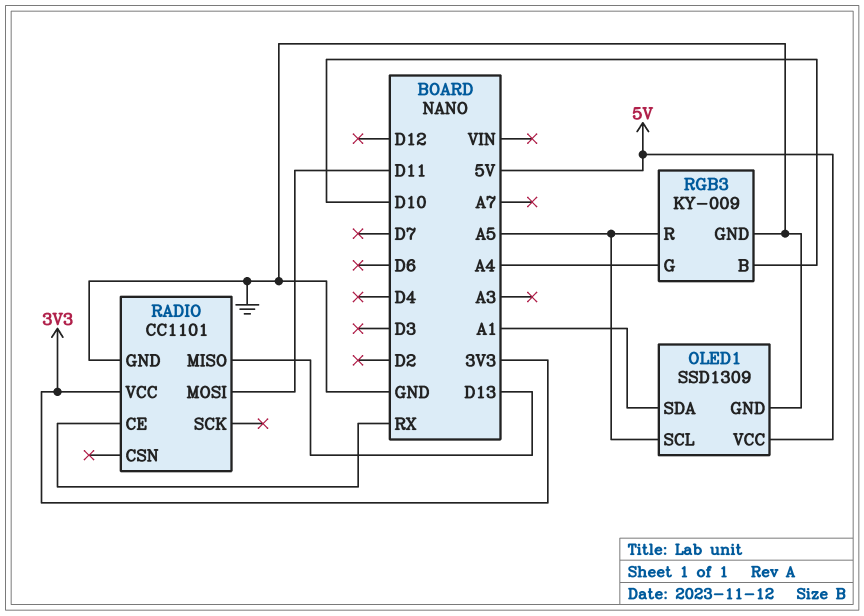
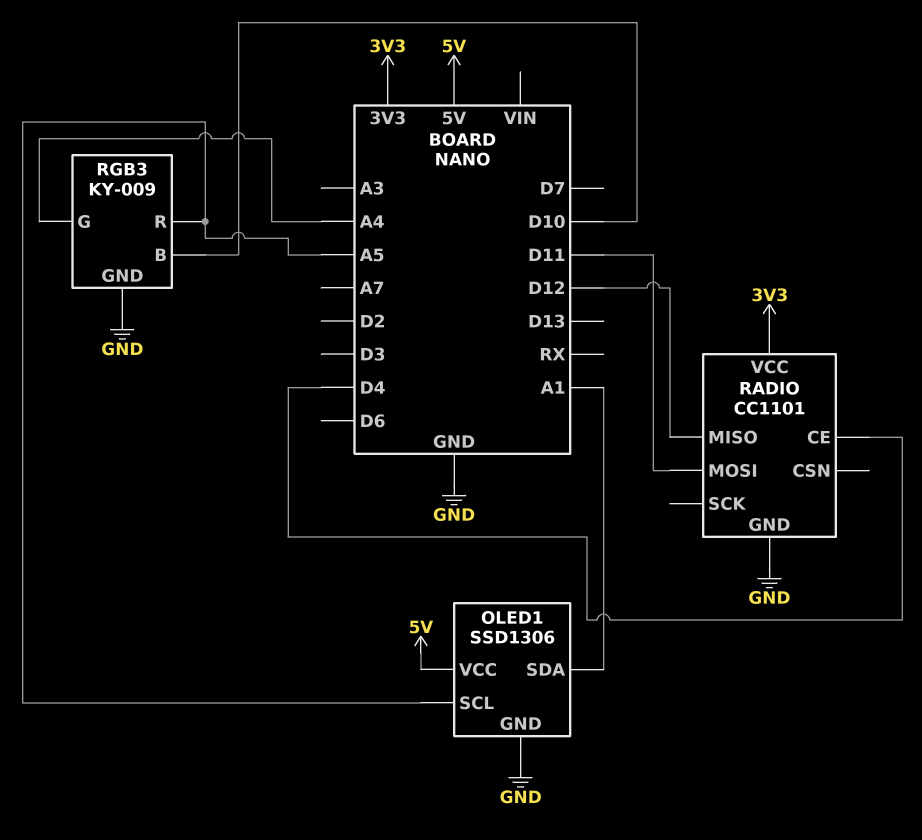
OLED1: SSD1309 -> SSD1306
RADIO pin CE: RX -> D4
RADIO pin MISO: D13 -> D12

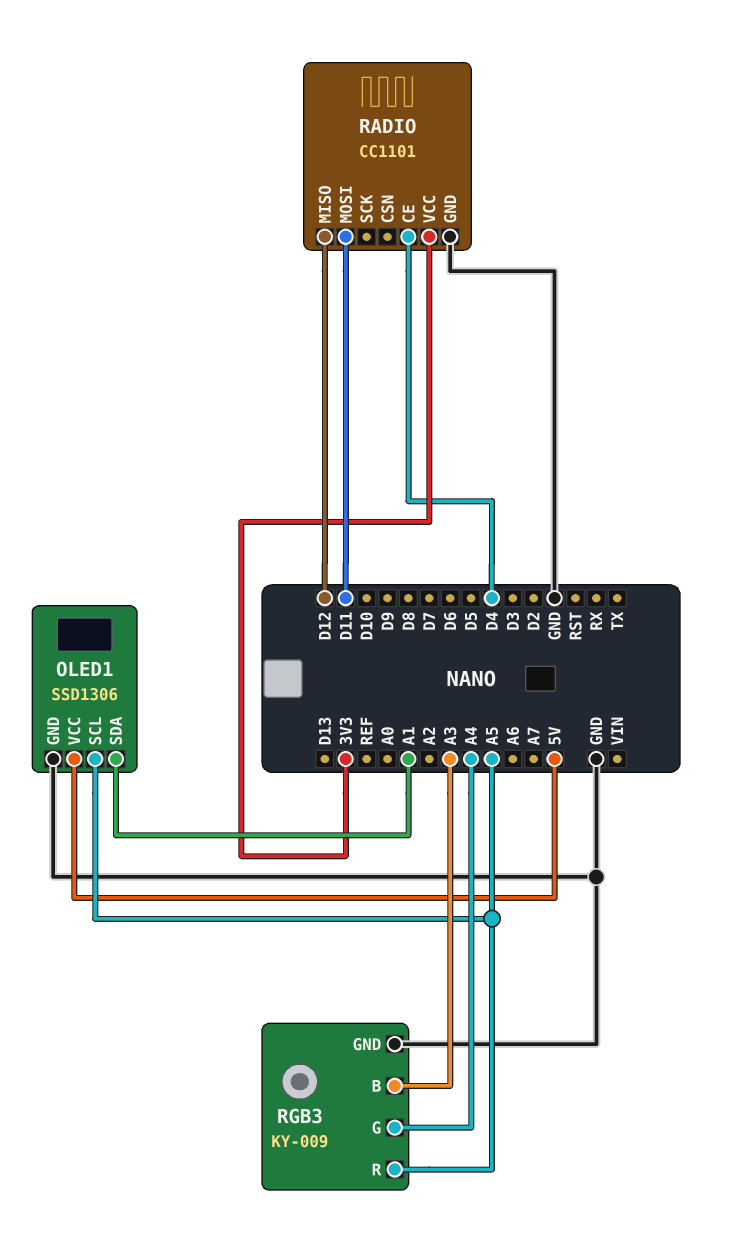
RGB3 pin B: D10 -> A3

